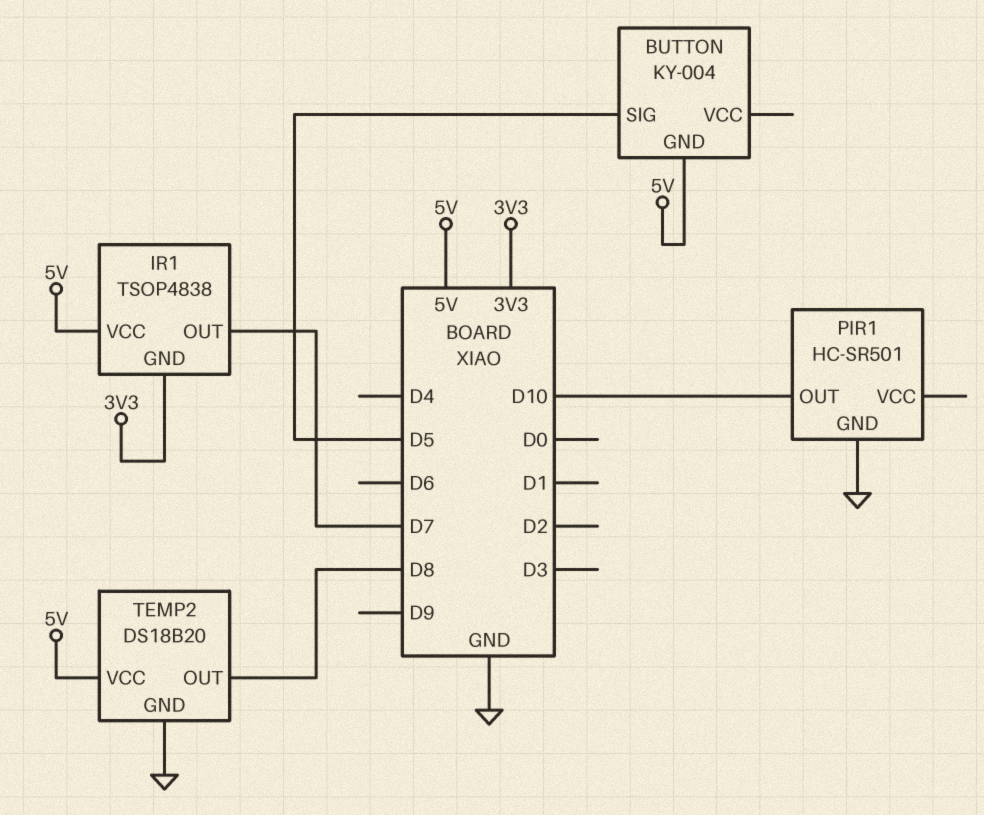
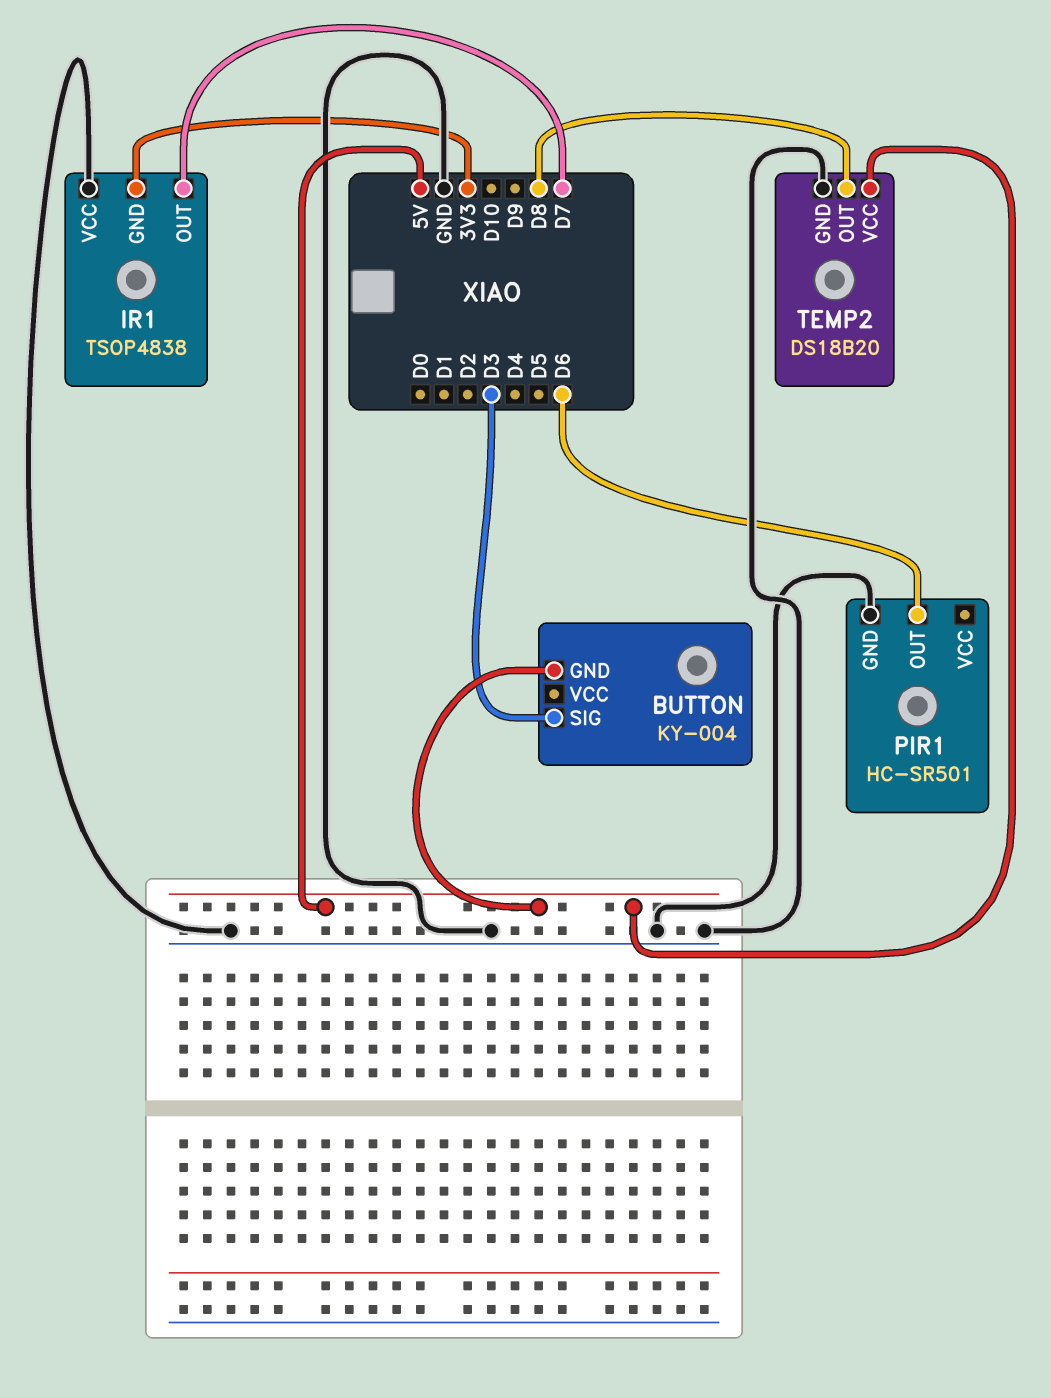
BUTTON pin SIG: D5 -> D3
IR1 pin VCC: 5V -> GND
PIR1 pin OUT: D10 -> D6

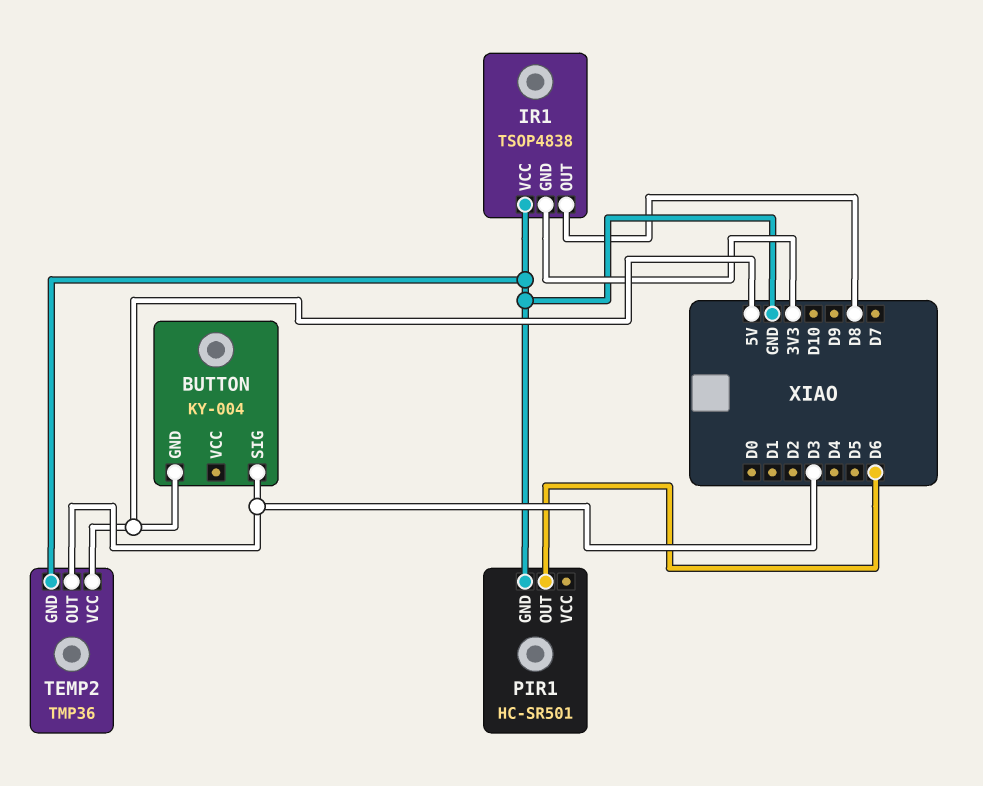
IR1 pin OUT: D7 -> D8
TEMP2: DS18B20 -> TMP36
TEMP2 pin OUT: D8 -> D3

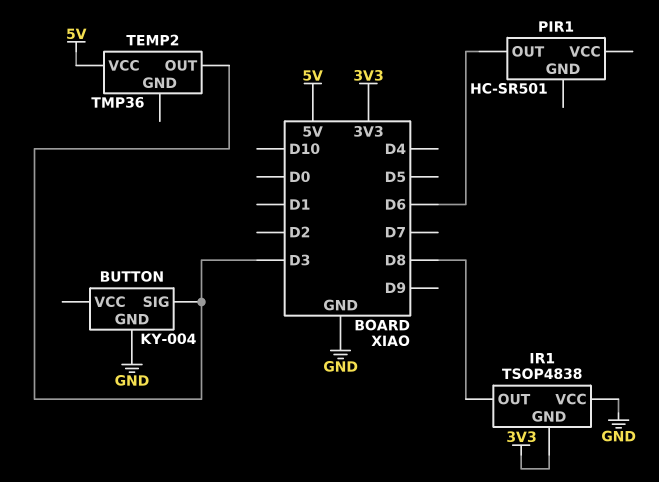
BUTTON pin GND: 5V -> GND
PIR1 pin GND: GND -> none
TEMP2 pin GND: GND -> none

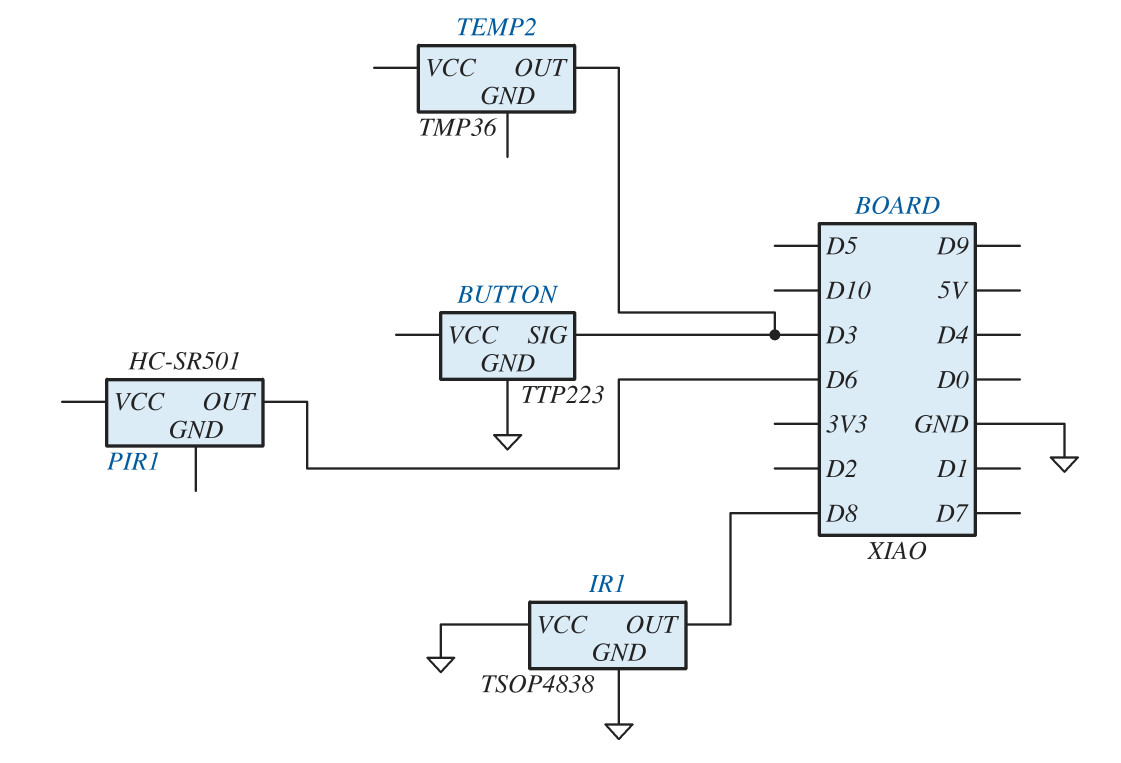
BUTTON: KY-004 -> TTP223
IR1 pin GND: 3V3 -> GND
TEMP2 pin VCC: 5V -> none

